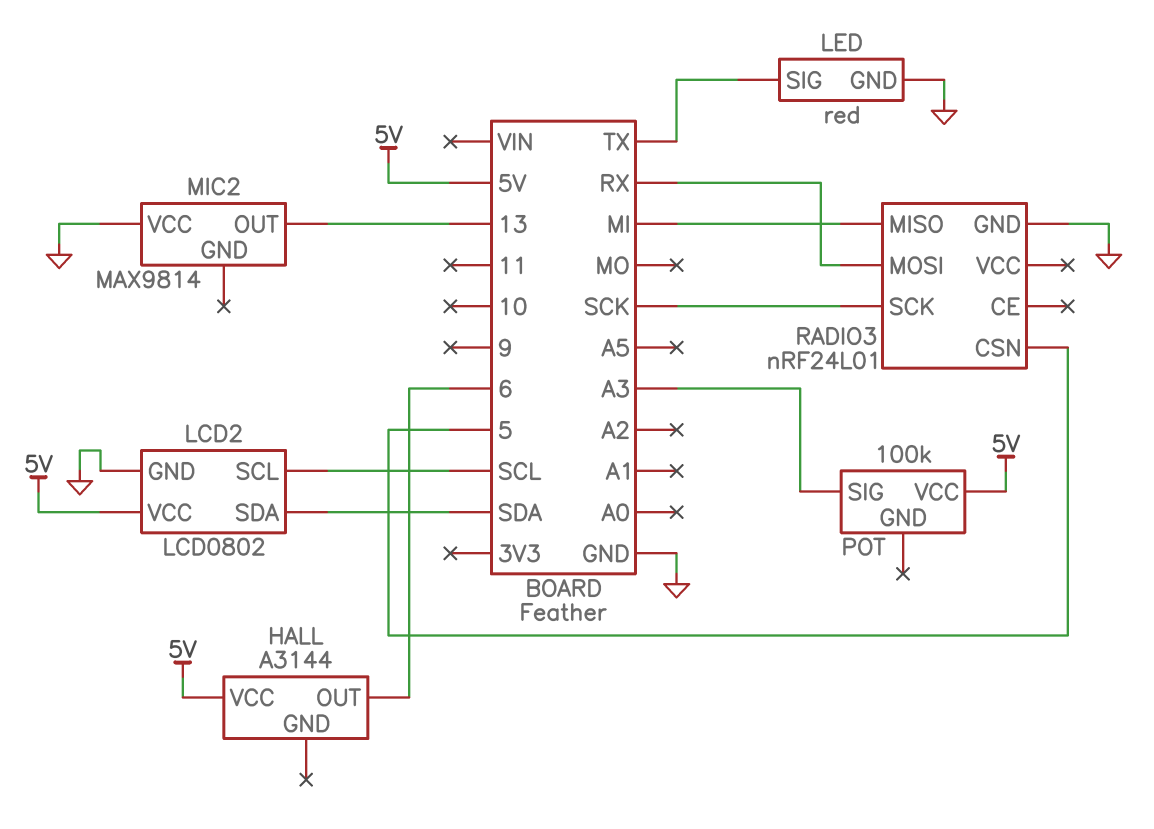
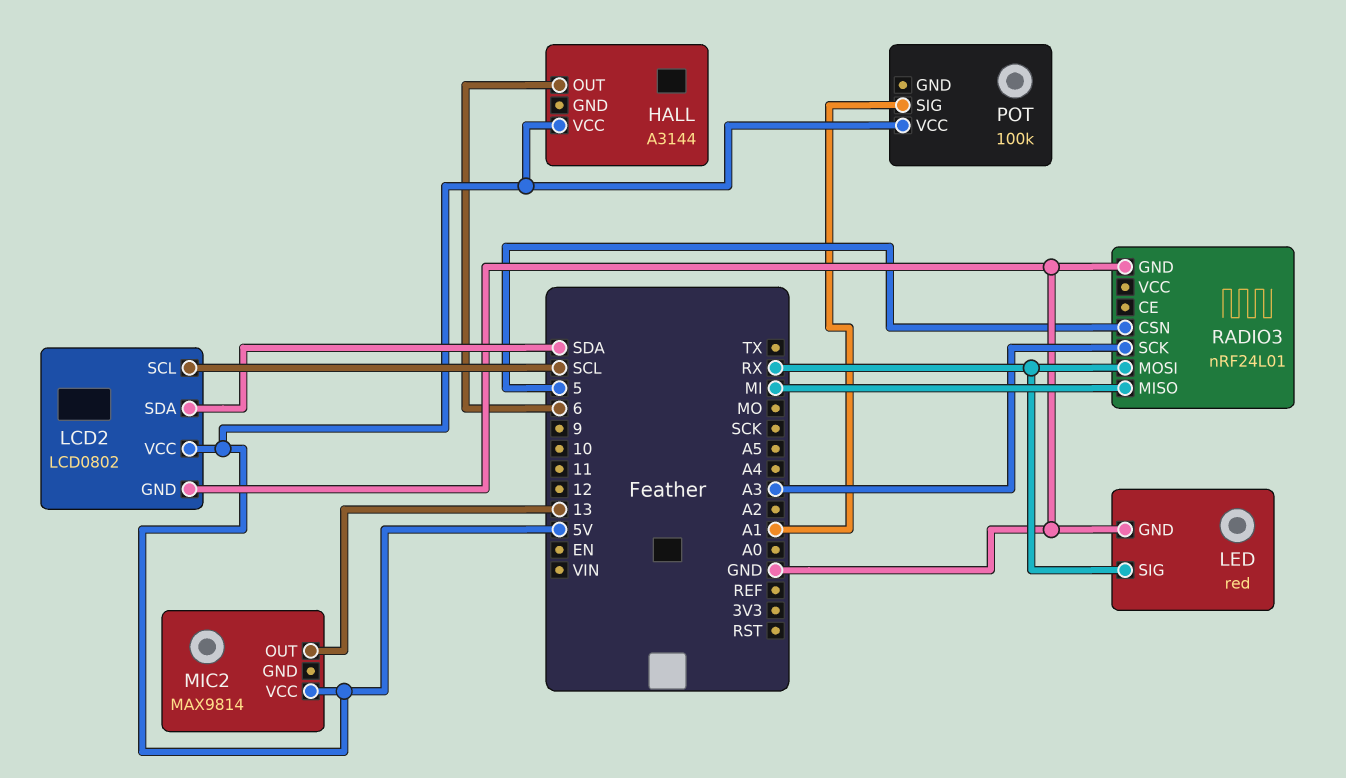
LED pin SIG: TX -> RX
MIC2 pin VCC: GND -> 5V
POT pin SIG: A3 -> A1
RADIO3 pin SCK: SCK -> A3

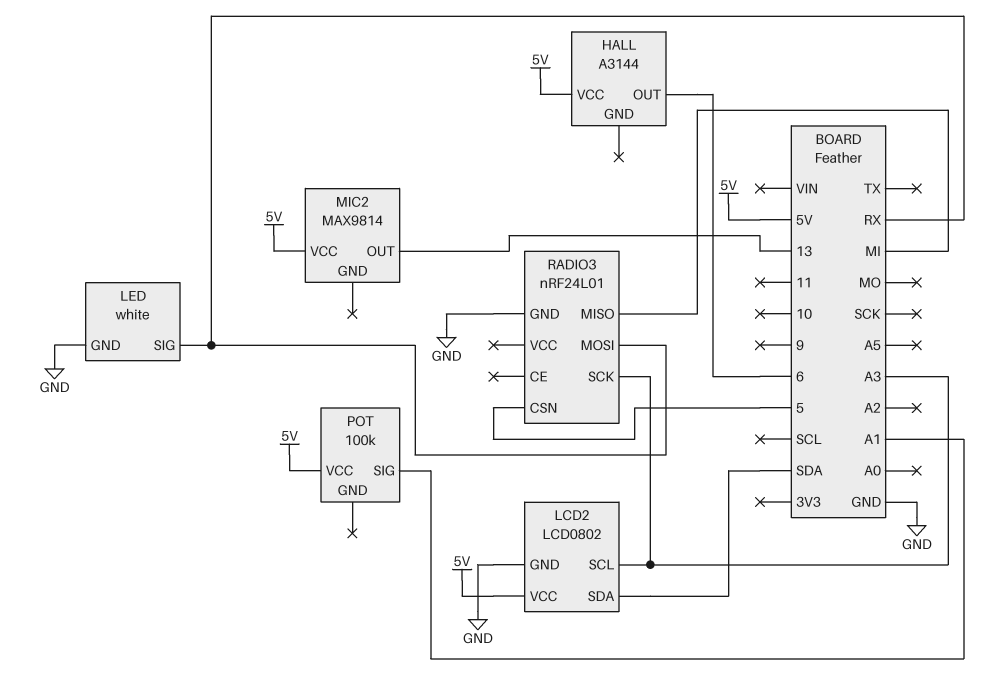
LCD2 pin SCL: SCL -> A3
LED: red -> white

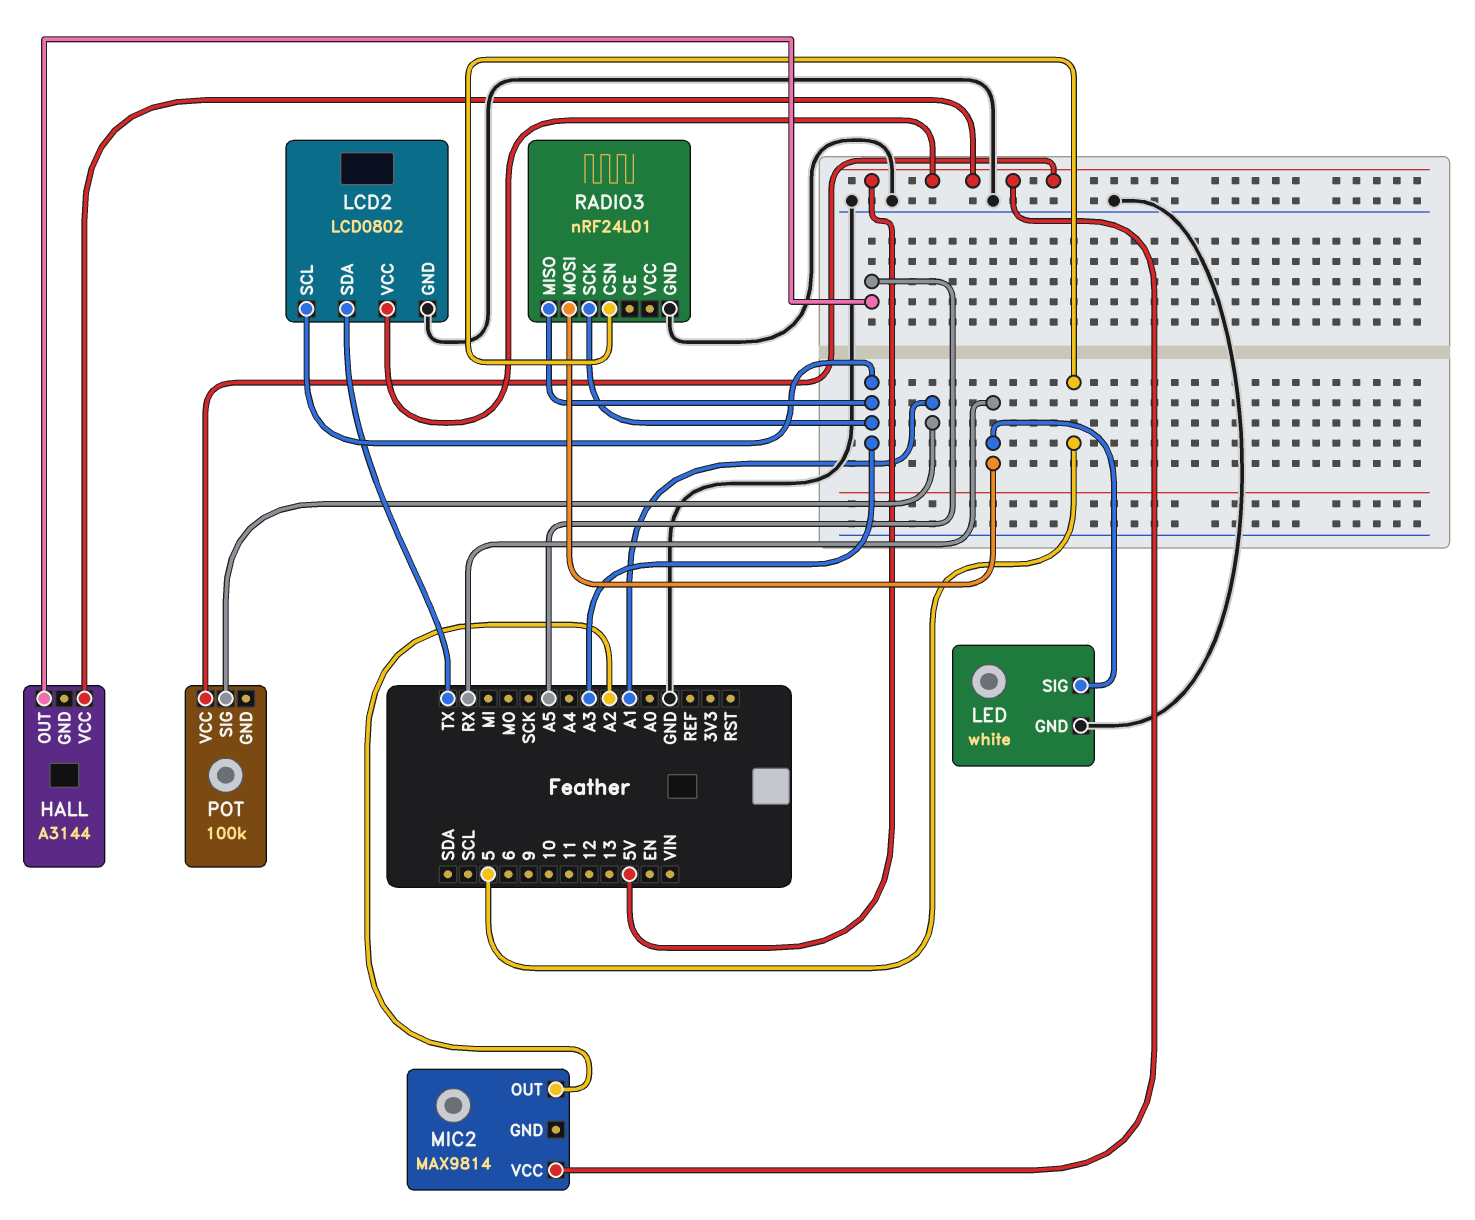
HALL pin OUT: 6 -> A5
LCD2 pin SDA: SDA -> TX
MIC2 pin OUT: 13 -> A2
RADIO3 pin MISO: MI -> A3

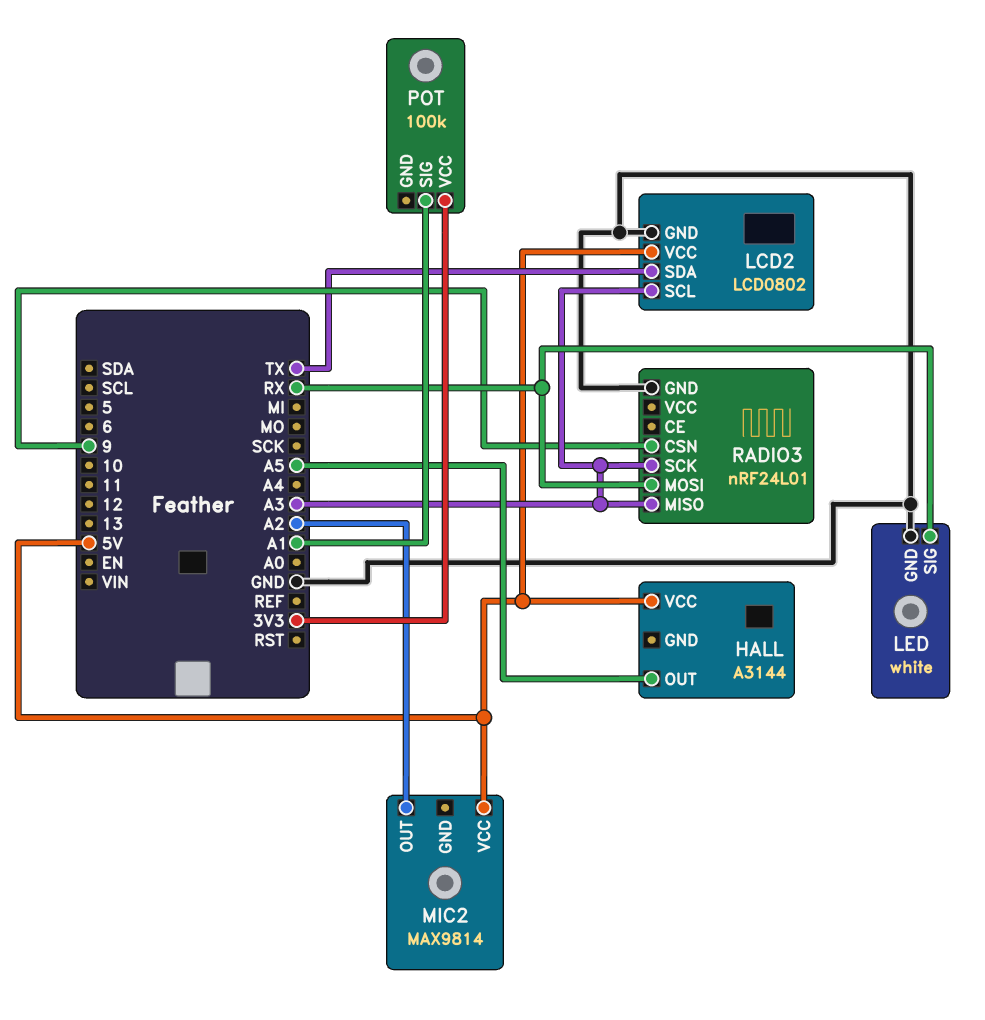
POT pin VCC: 5V -> 3V3
RADIO3 pin CSN: 5 -> 9

